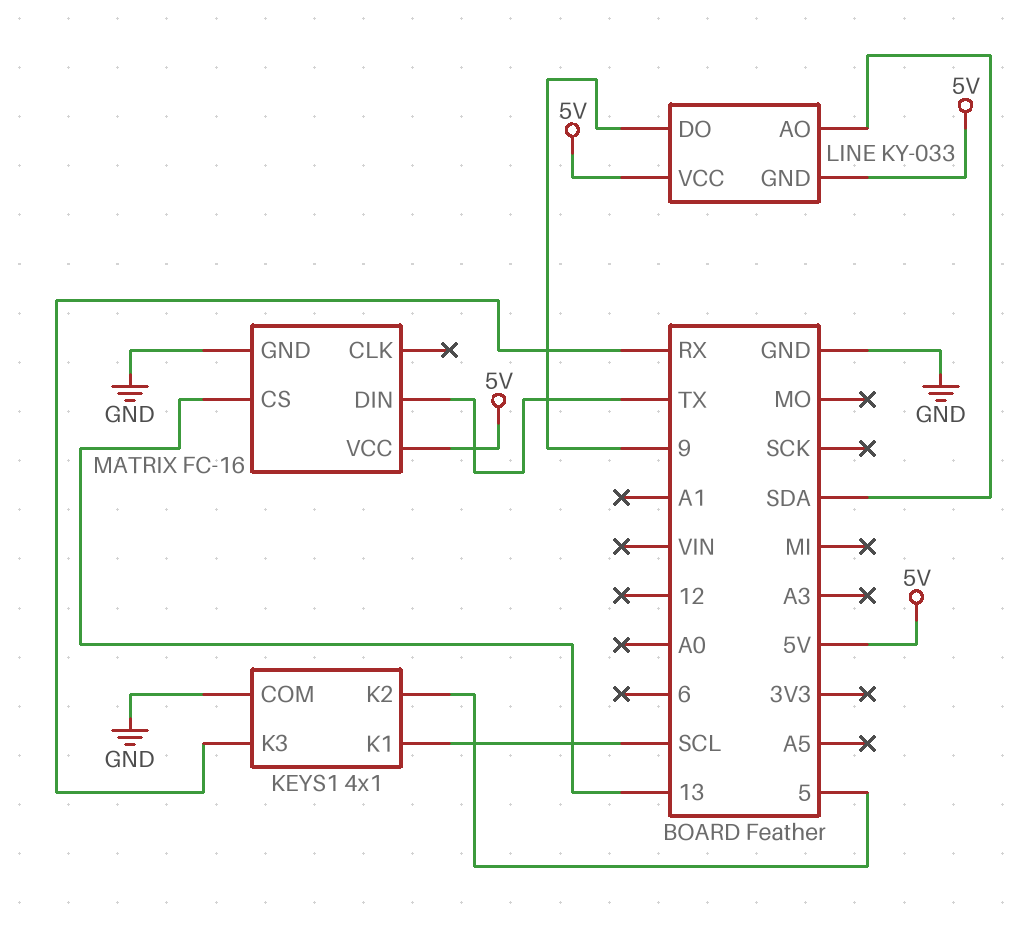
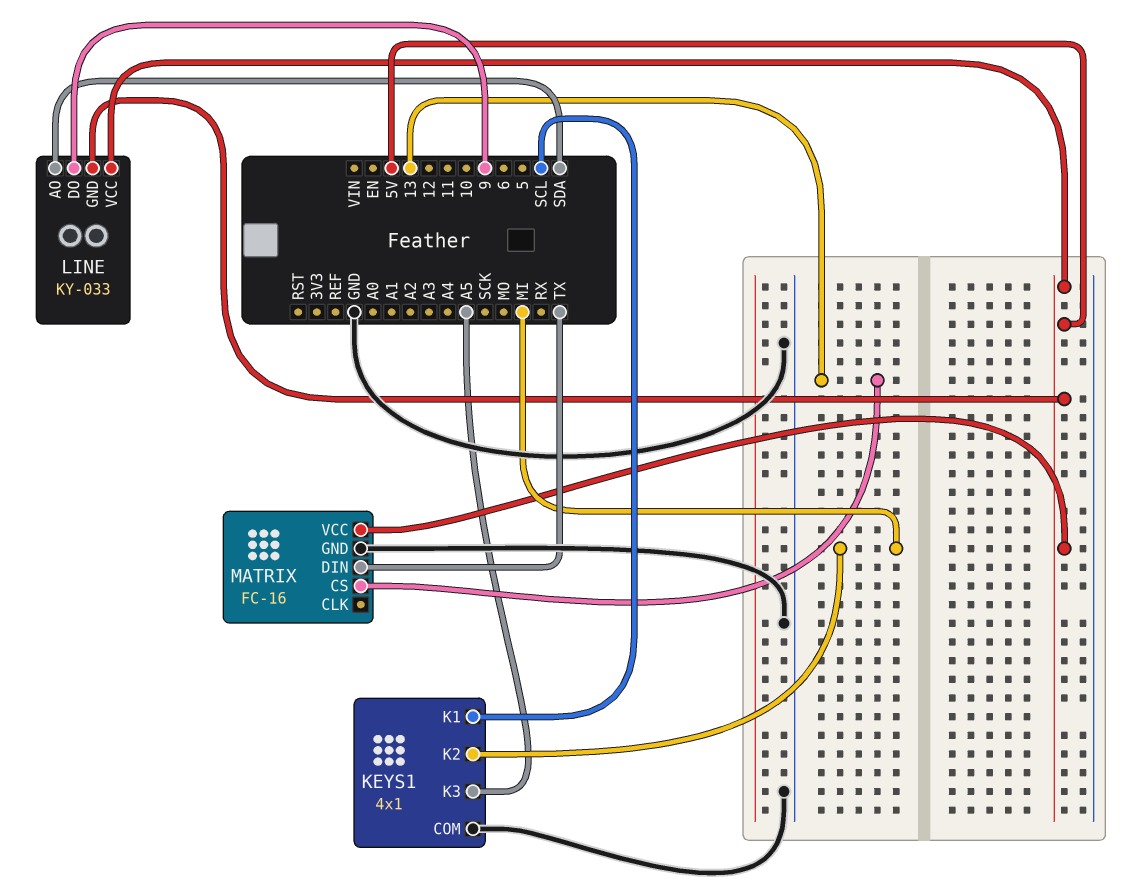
KEYS1 pin K2: 5 -> MI
KEYS1 pin K3: RX -> A5

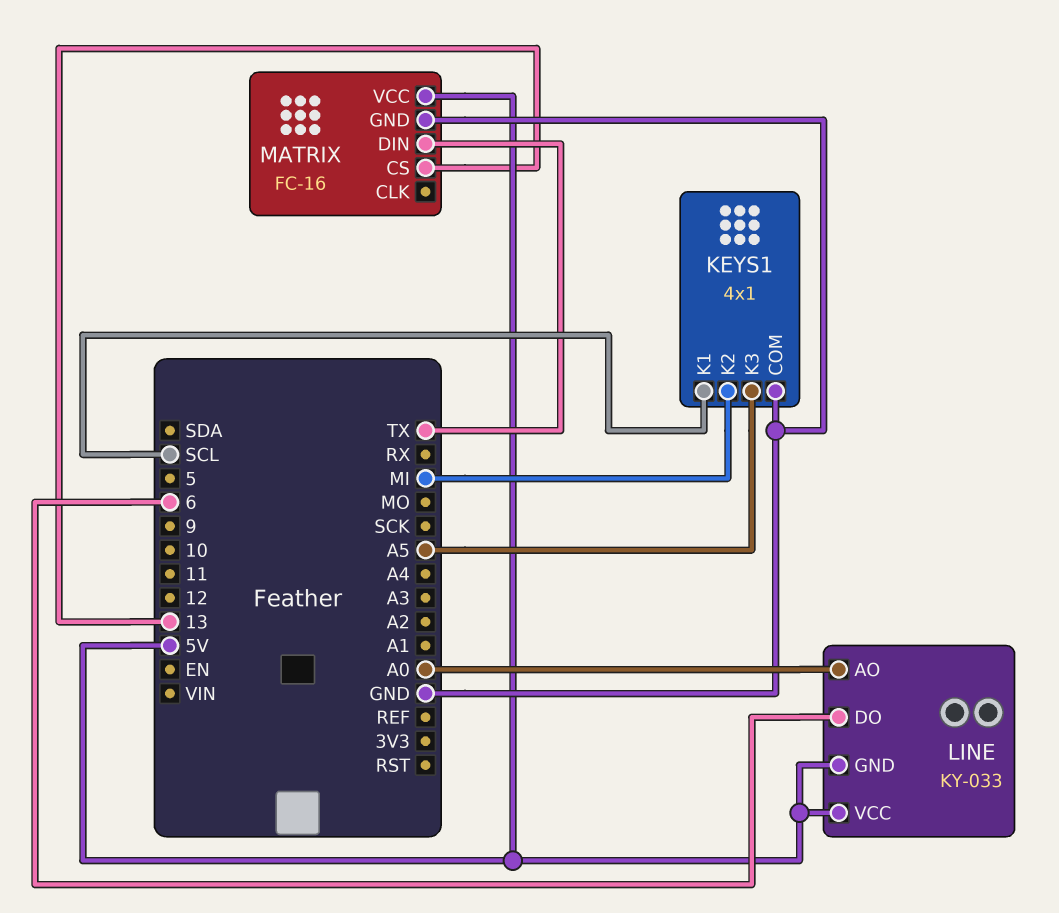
LINE pin AO: SDA -> A0
LINE pin DO: 9 -> 6

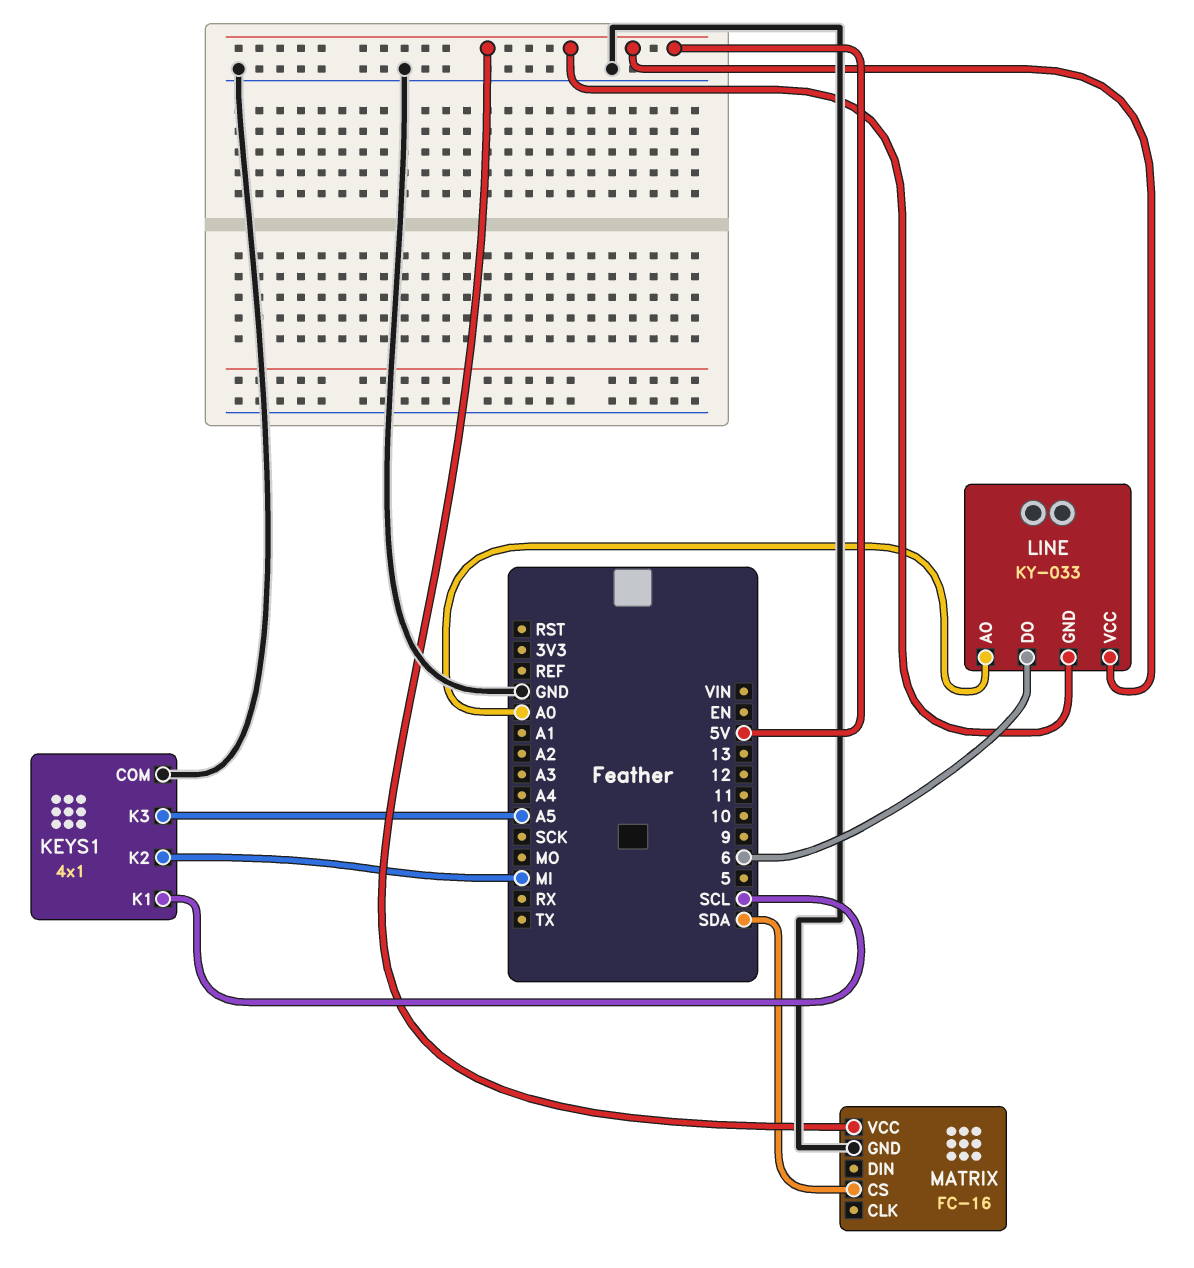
MATRIX pin CS: 13 -> SDA
MATRIX pin DIN: TX -> none

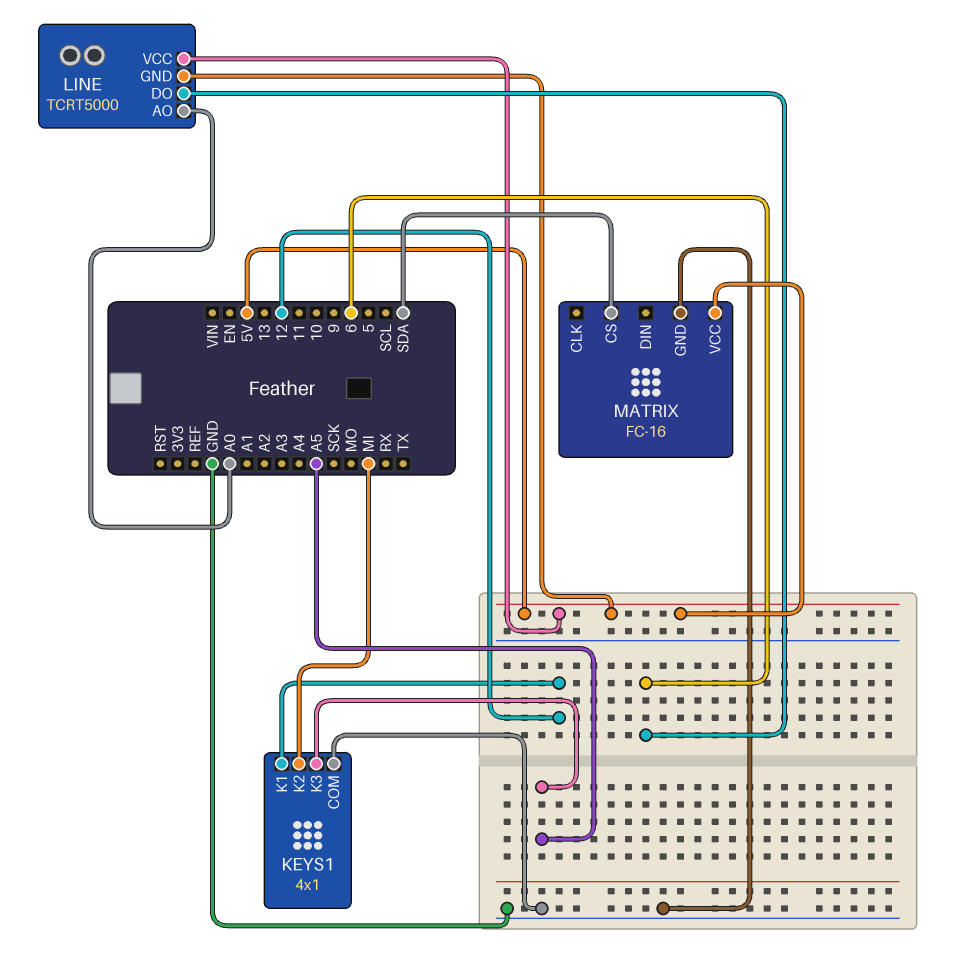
KEYS1 pin K1: SCL -> 12
LINE: KY-033 -> TCRT5000

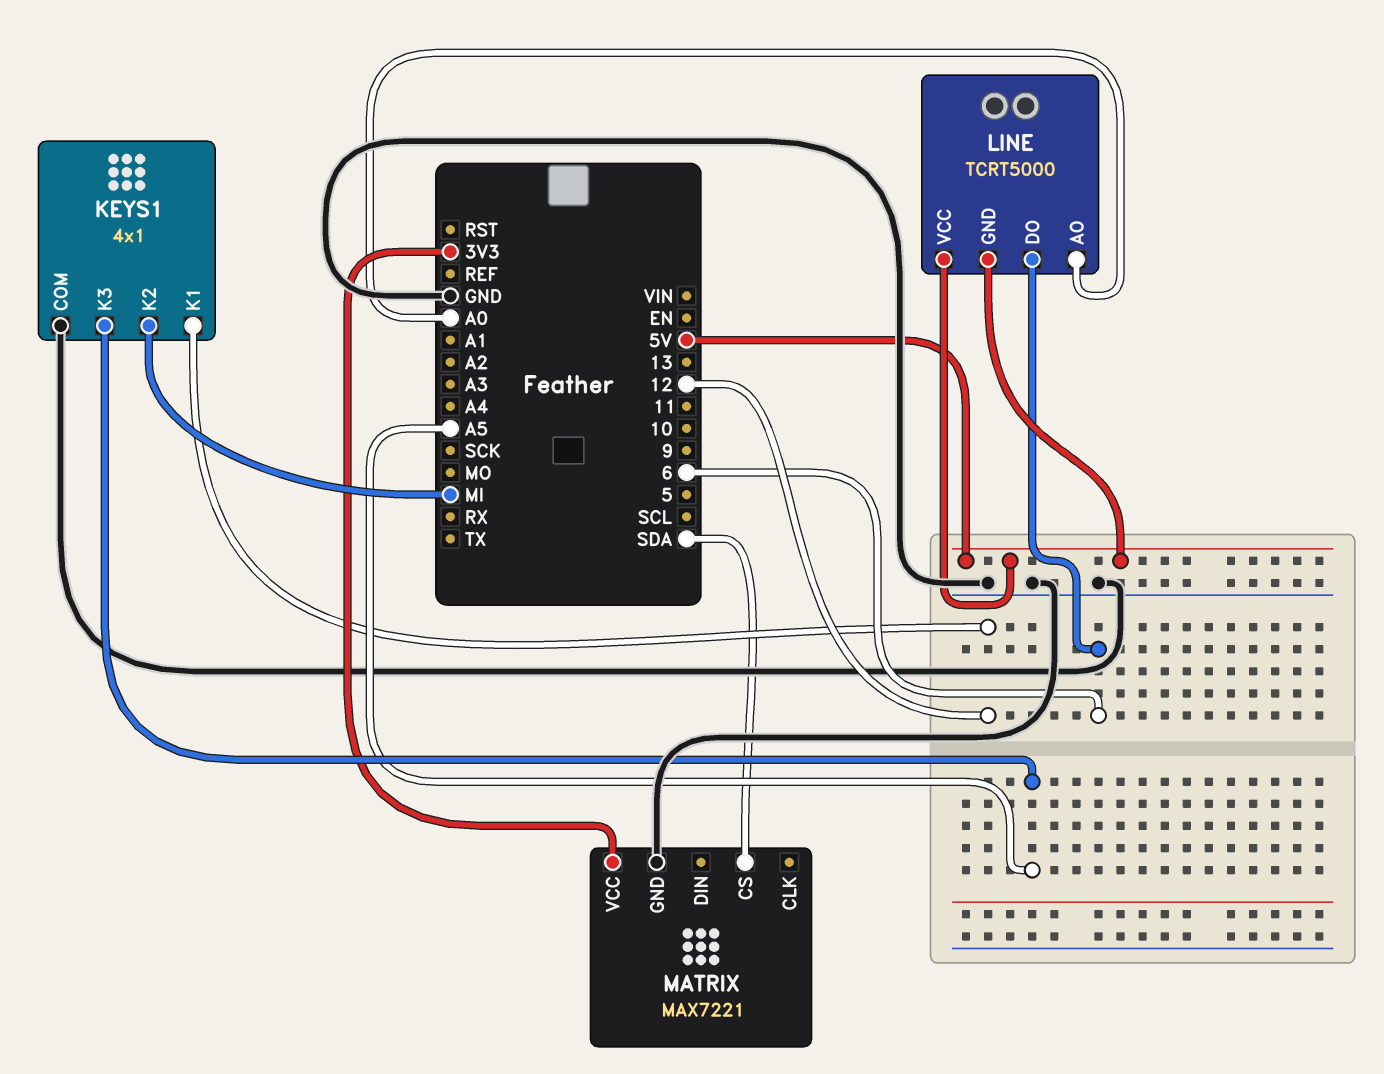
MATRIX: FC-16 -> MAX7221
MATRIX pin VCC: 5V -> 3V3

